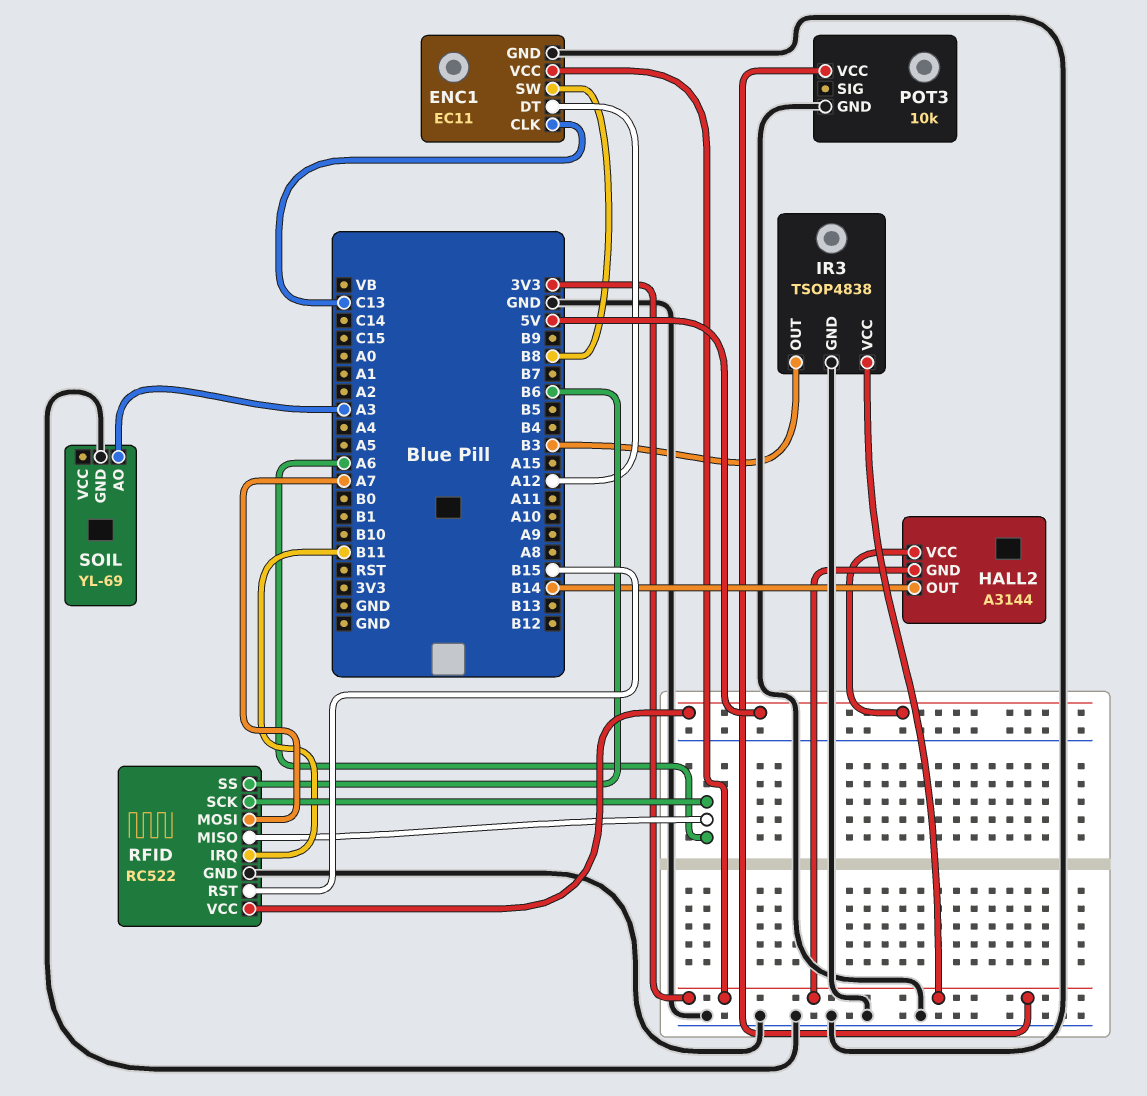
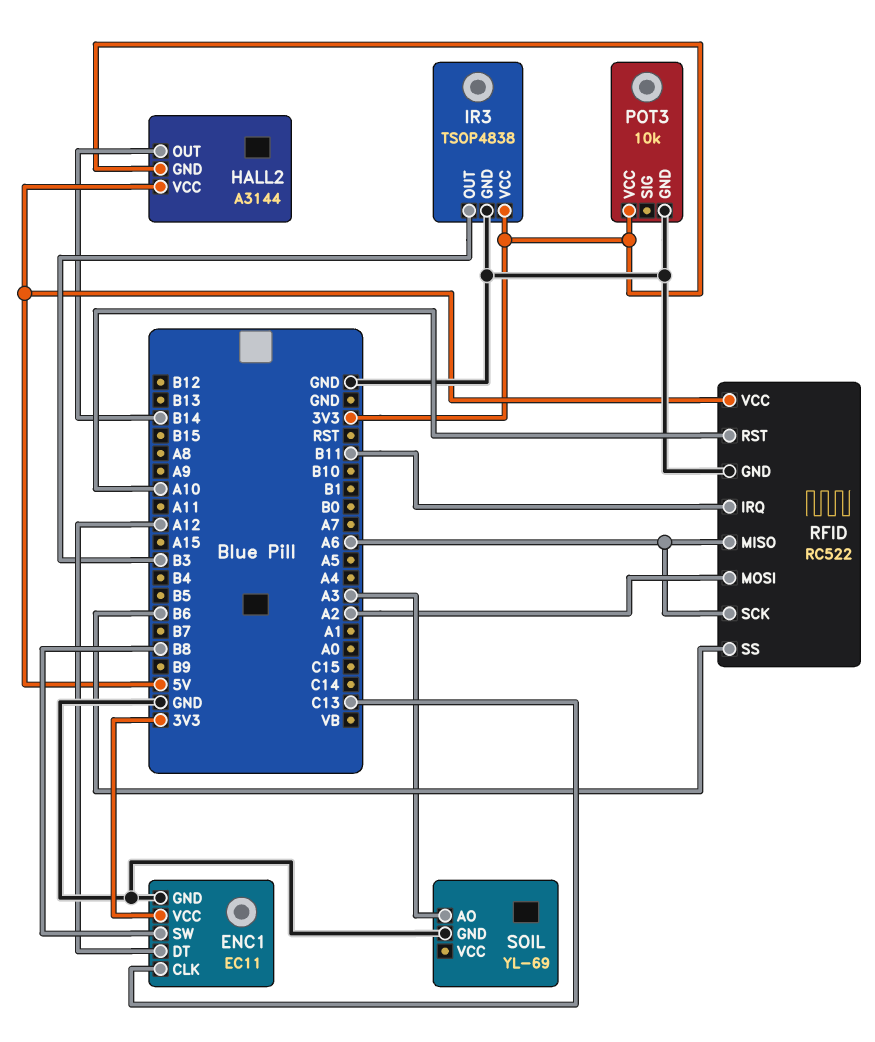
RFID pin MOSI: A7 -> A2
RFID pin RST: B15 -> A10

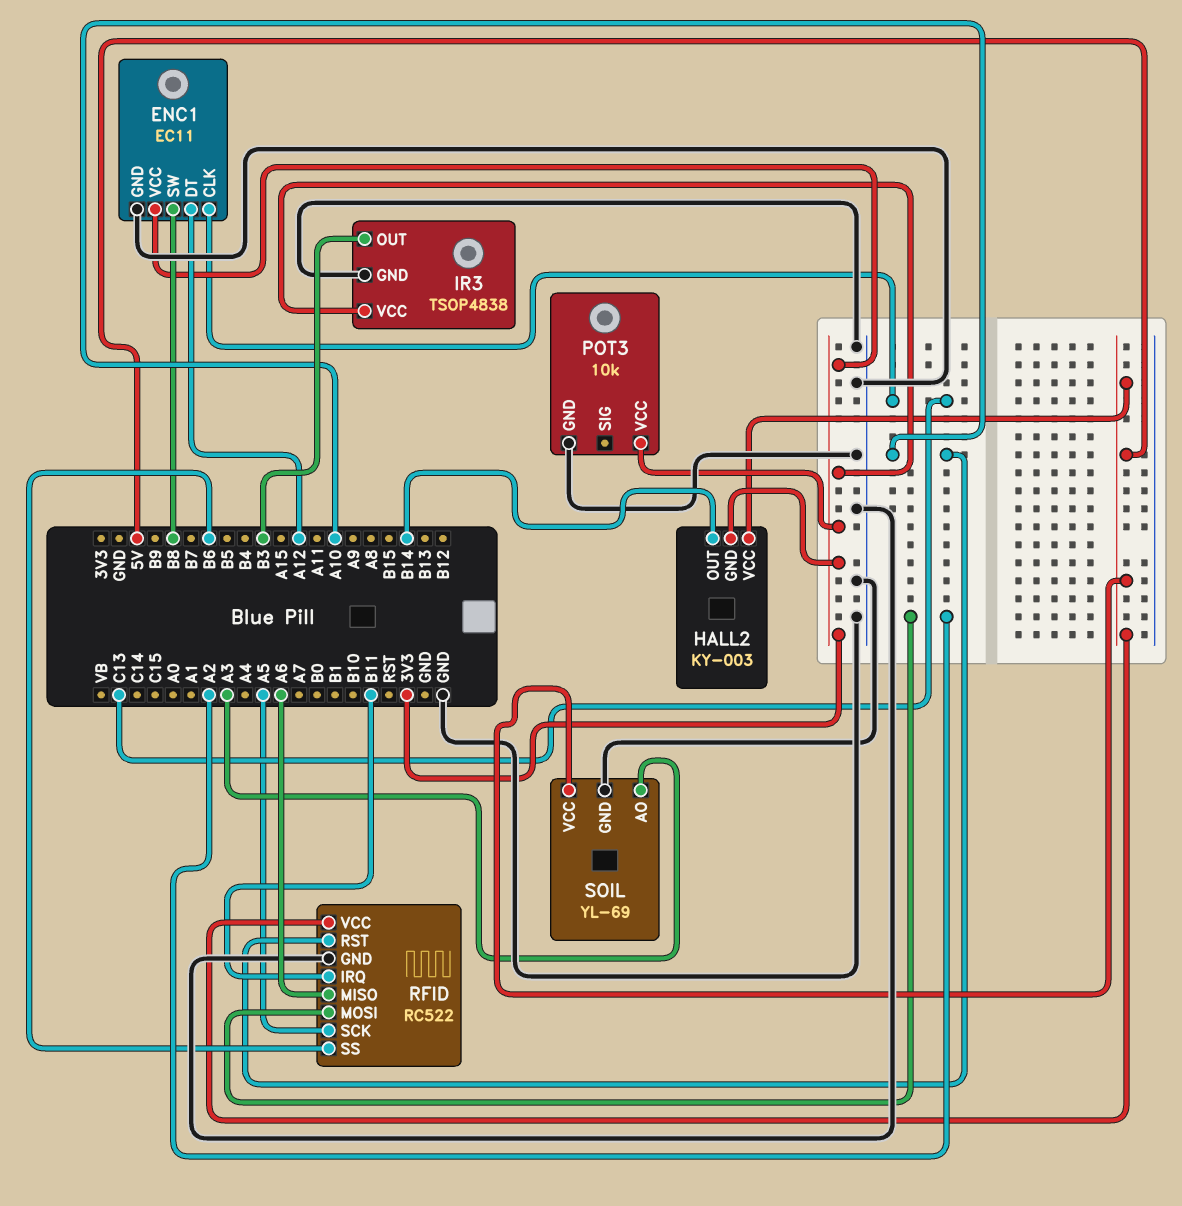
HALL2: A3144 -> KY-003
RFID pin SCK: A6 -> A5
SOIL pin VCC: none -> 5V

